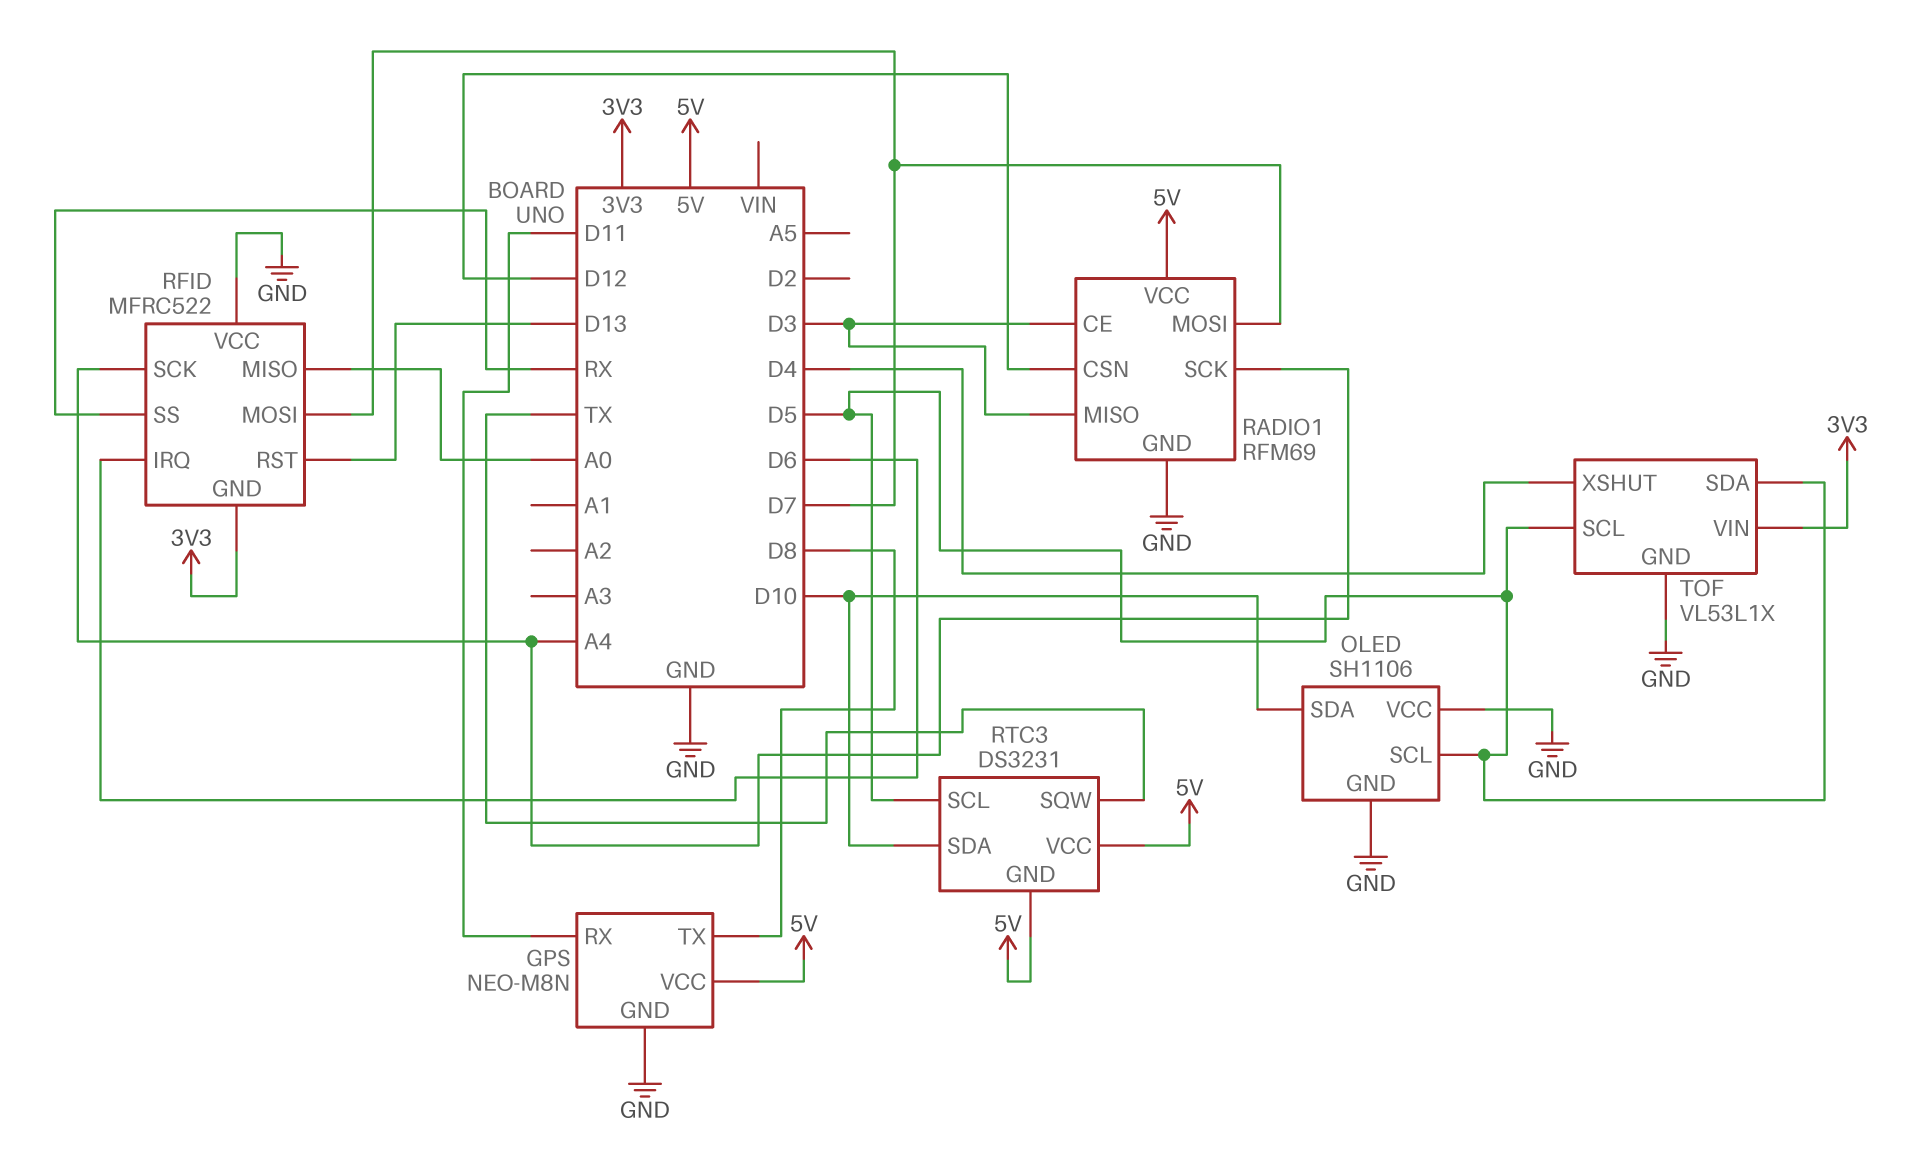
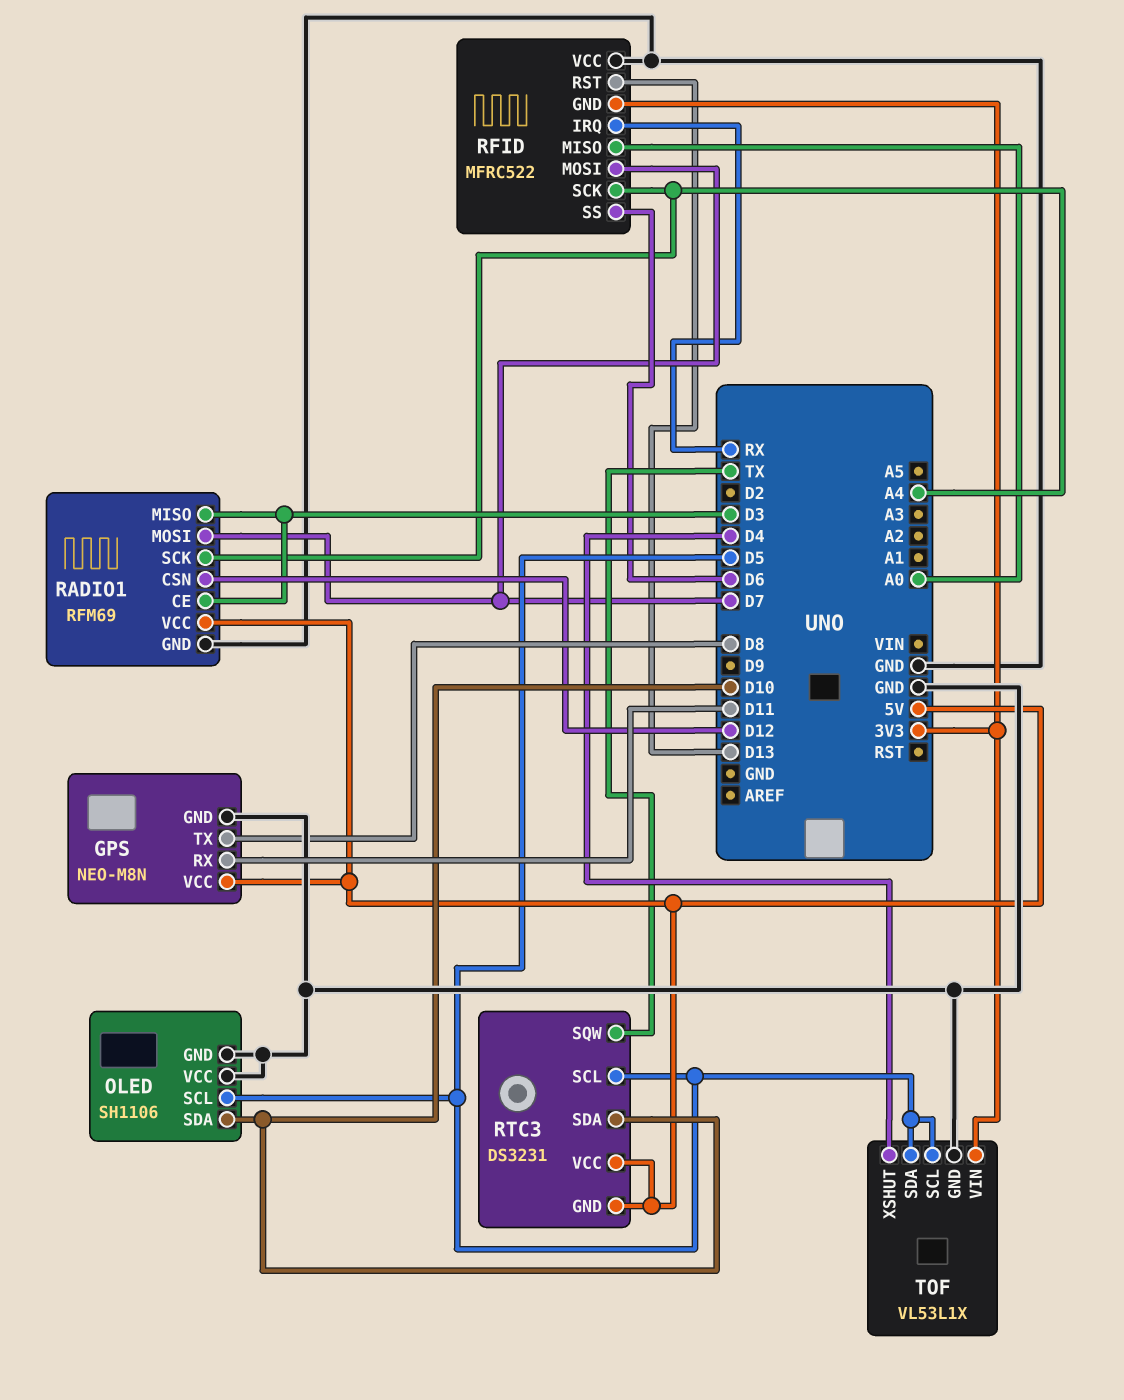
RFID pin IRQ: D6 -> RX
RFID pin SS: RX -> D6

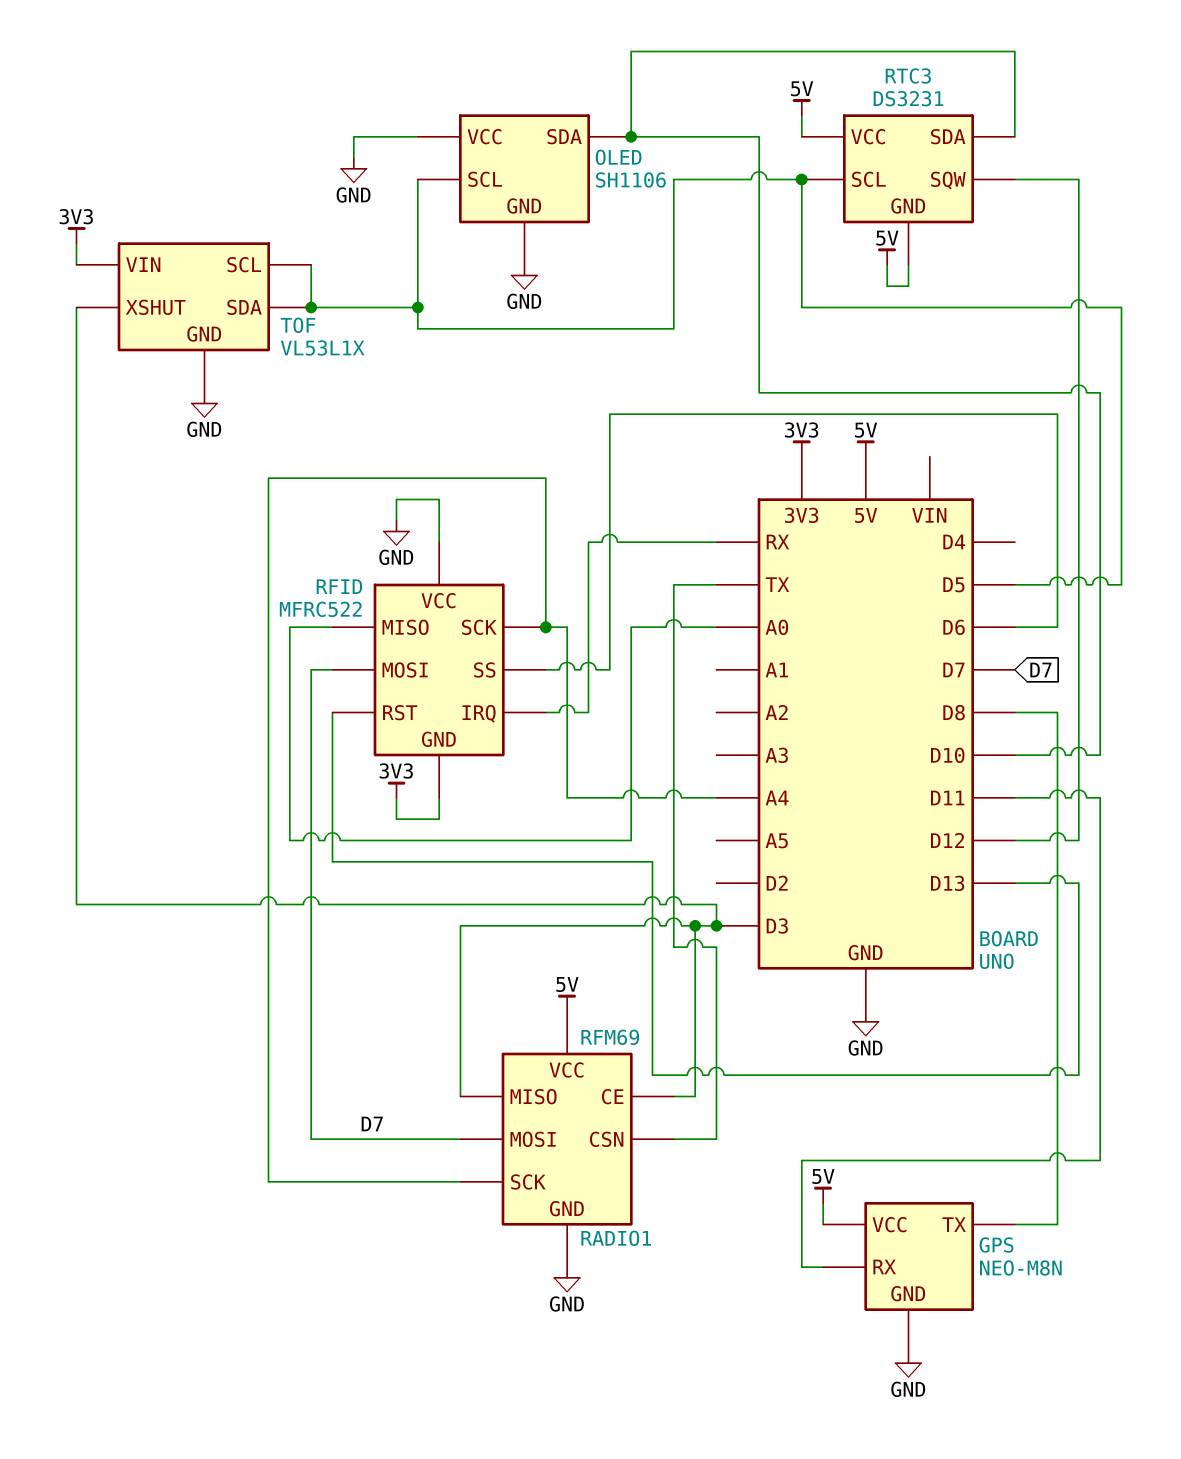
RADIO1 pin CSN: D12 -> TX
RTC3 pin SQW: TX -> D12
TOF pin XSHUT: D4 -> D3

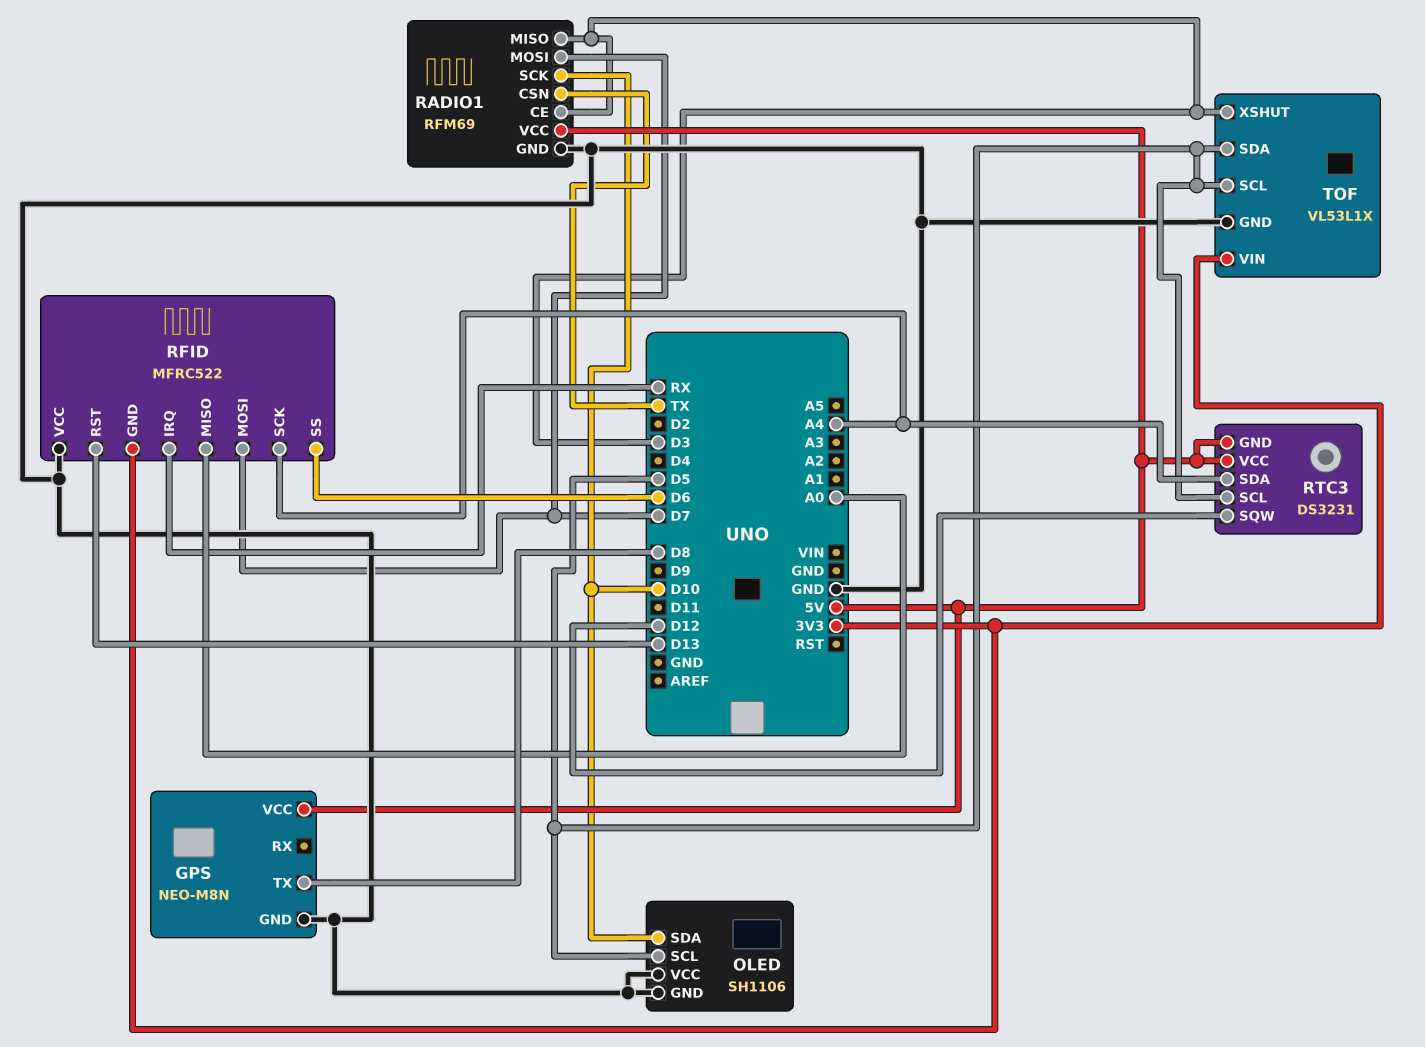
GPS pin RX: D11 -> none
RADIO1 pin SCK: A4 -> D10
RTC3 pin SDA: D10 -> A4

